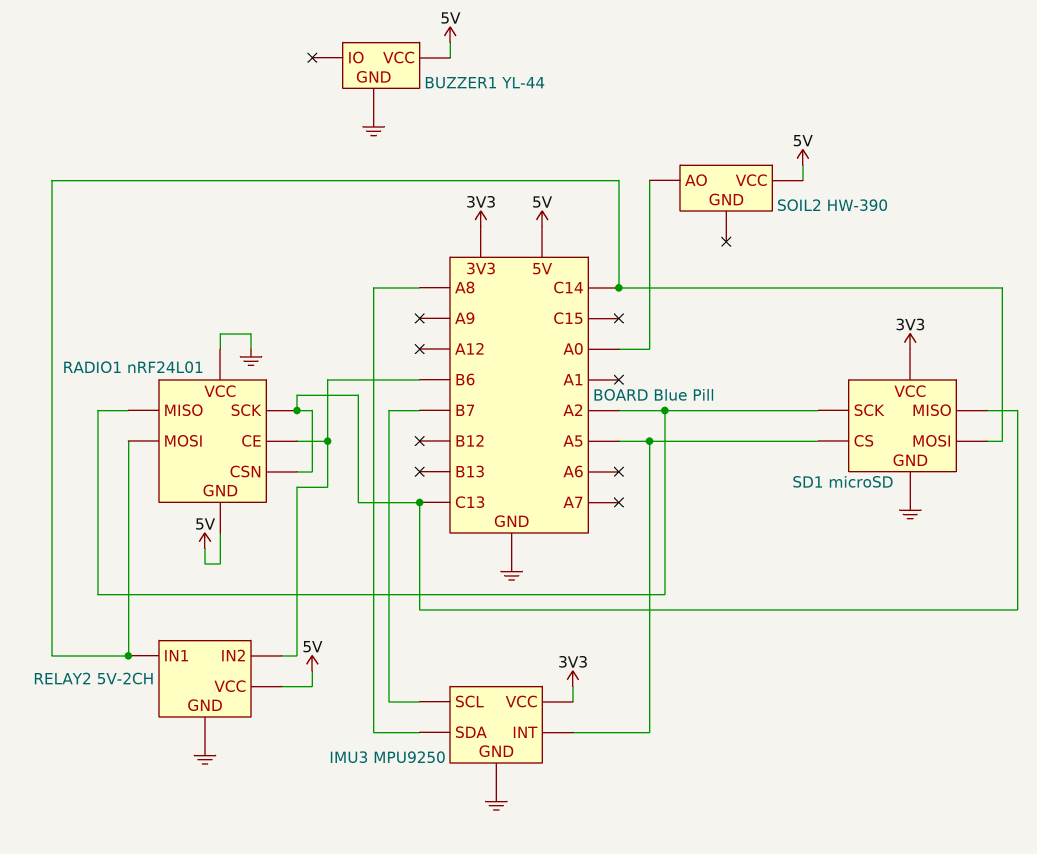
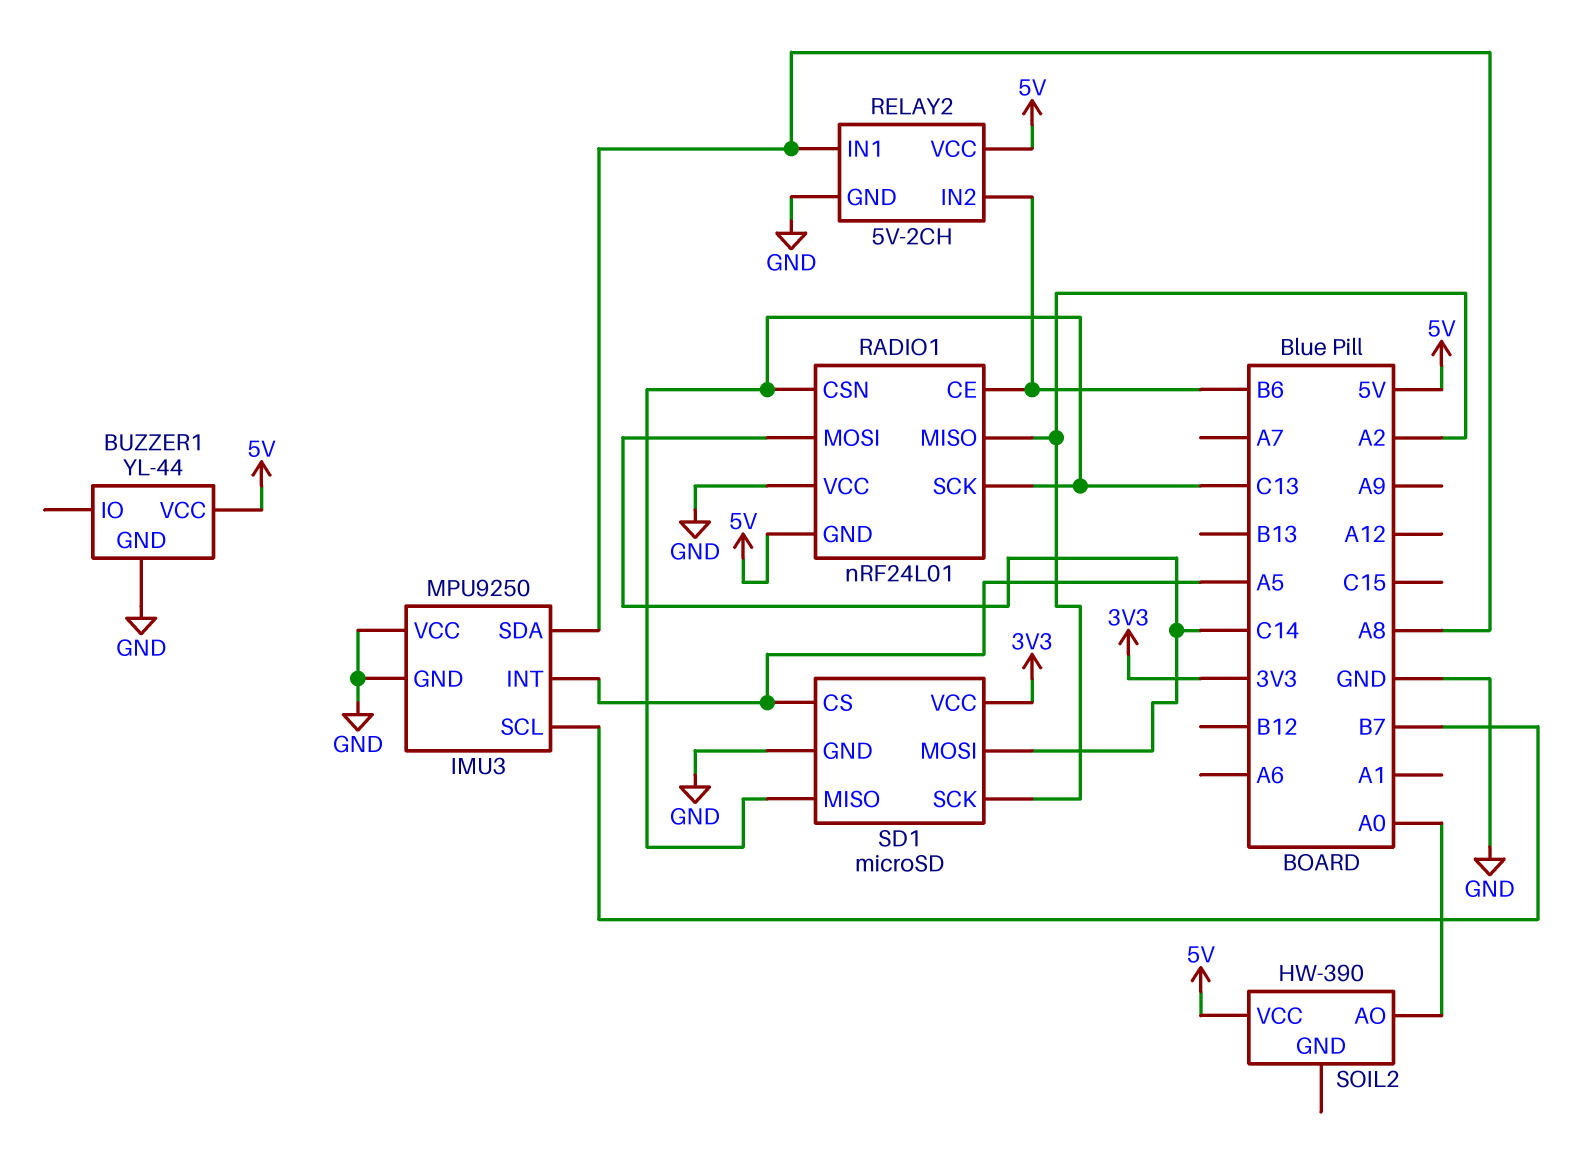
IMU3 pin VCC: 3V3 -> GND
RELAY2 pin IN1: C14 -> A8

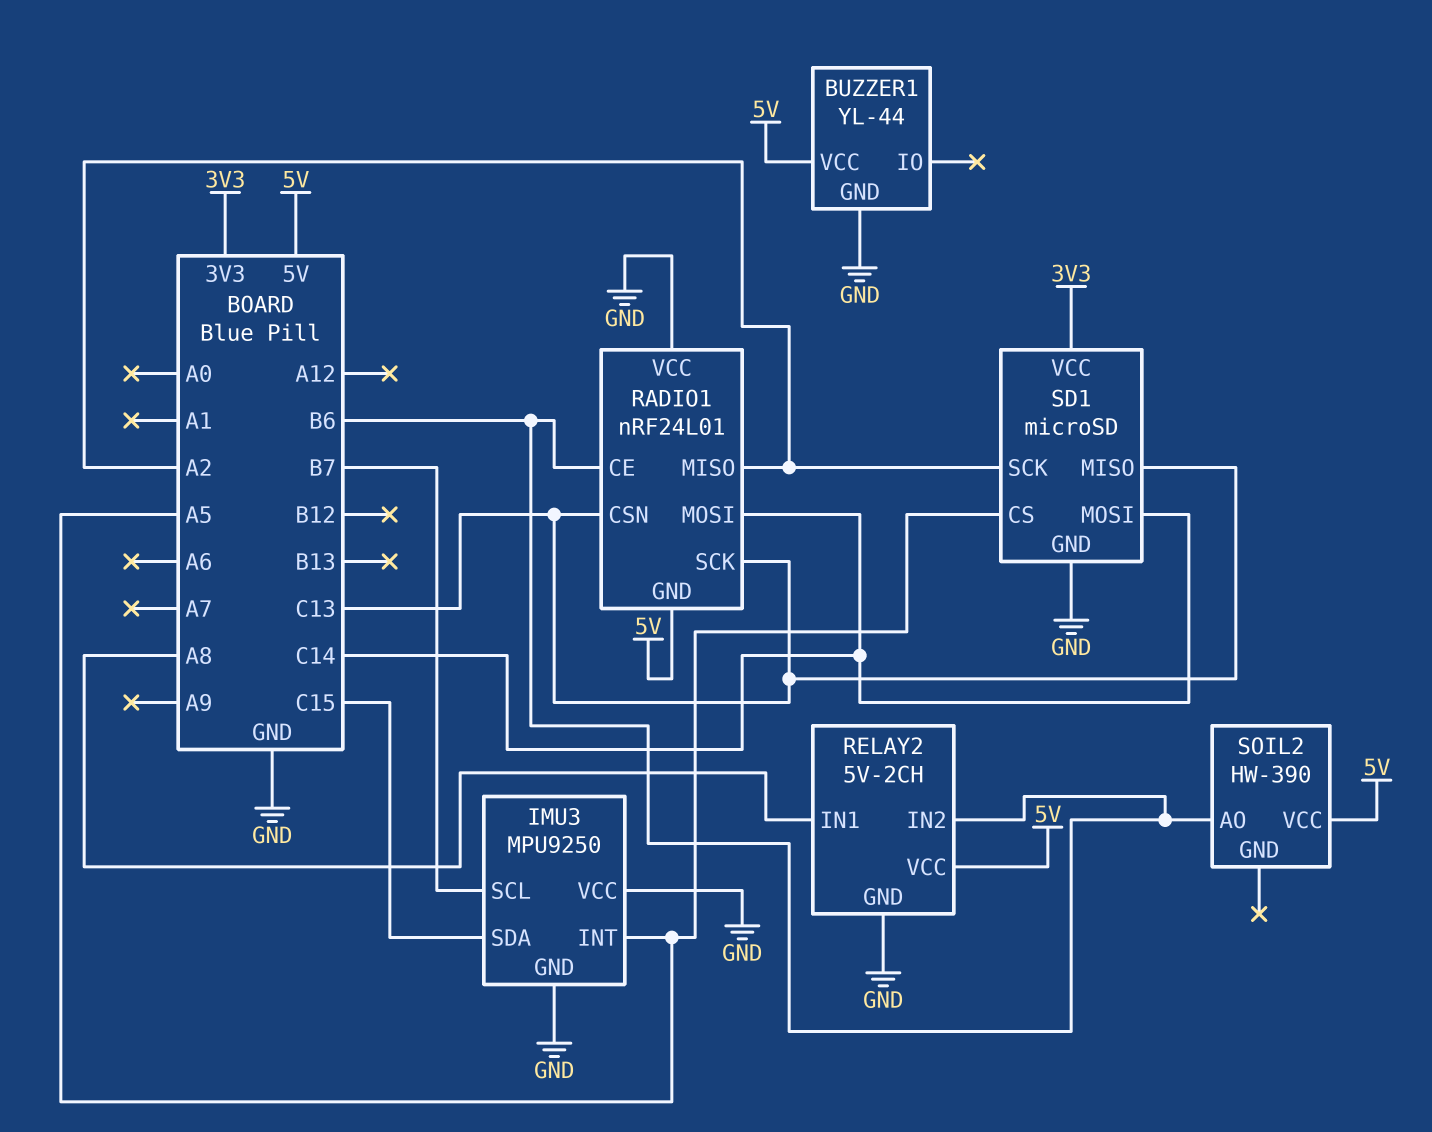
IMU3 pin SDA: A8 -> C15
SOIL2 pin AO: A0 -> B6

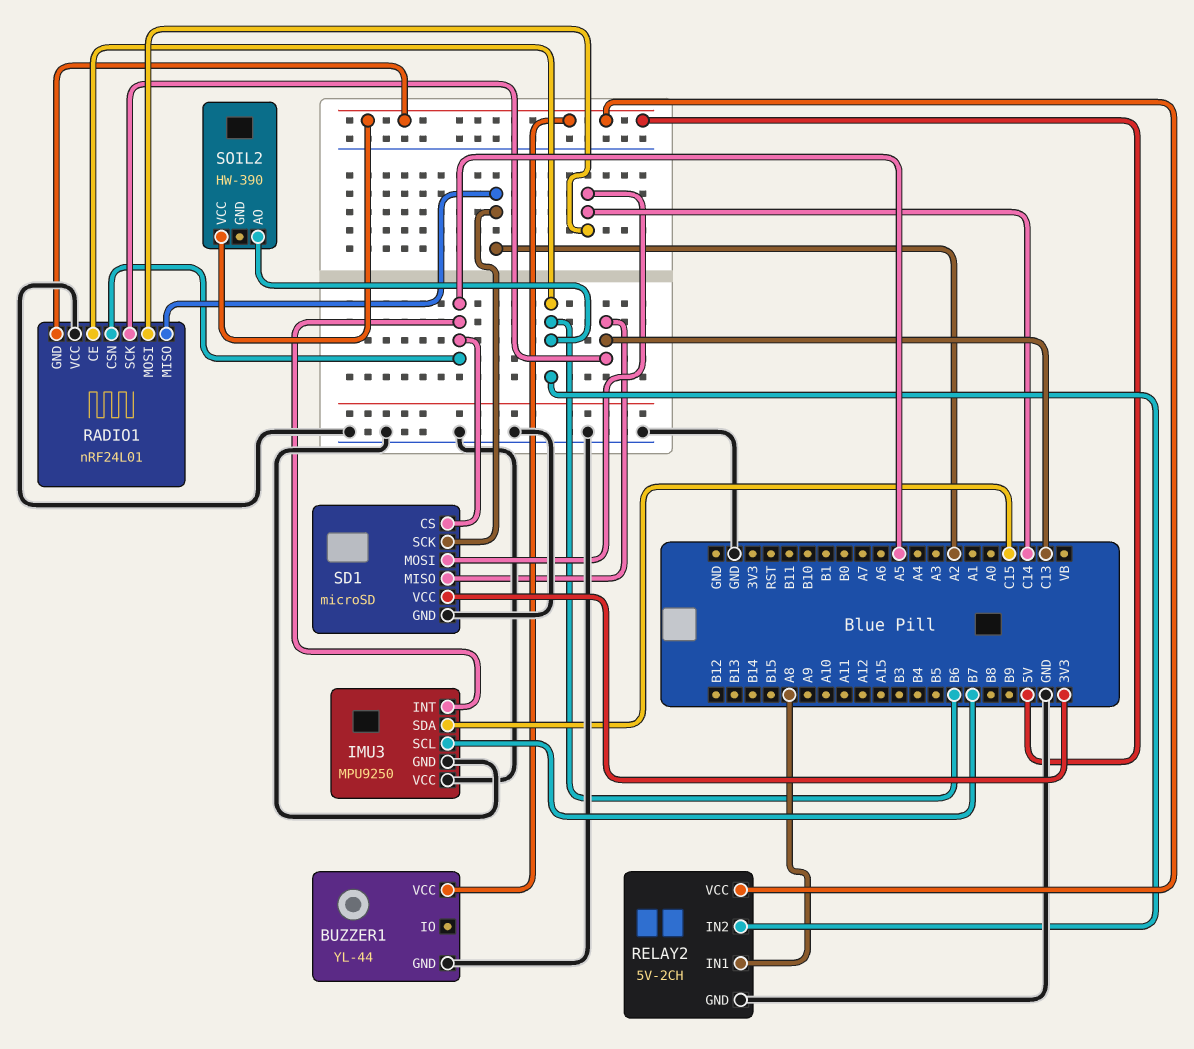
RADIO1 pin CSN: C13 -> A5

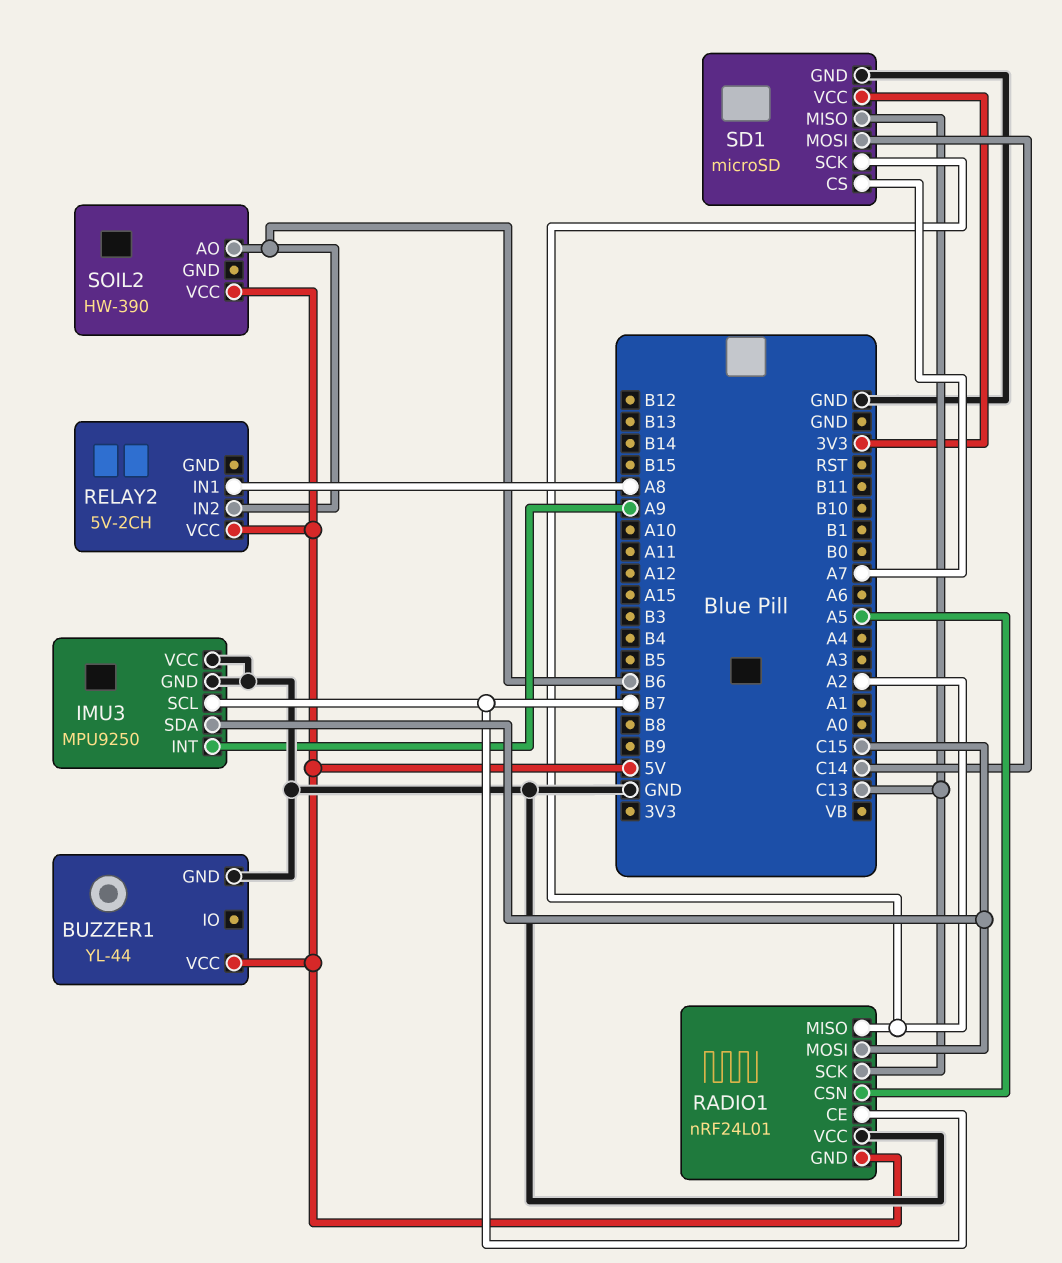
IMU3 pin INT: A5 -> A9
RADIO1 pin CE: B6 -> B7
RADIO1 pin MOSI: C14 -> C15
RELAY2 pin GND: GND -> none
SD1 pin CS: A5 -> A7

